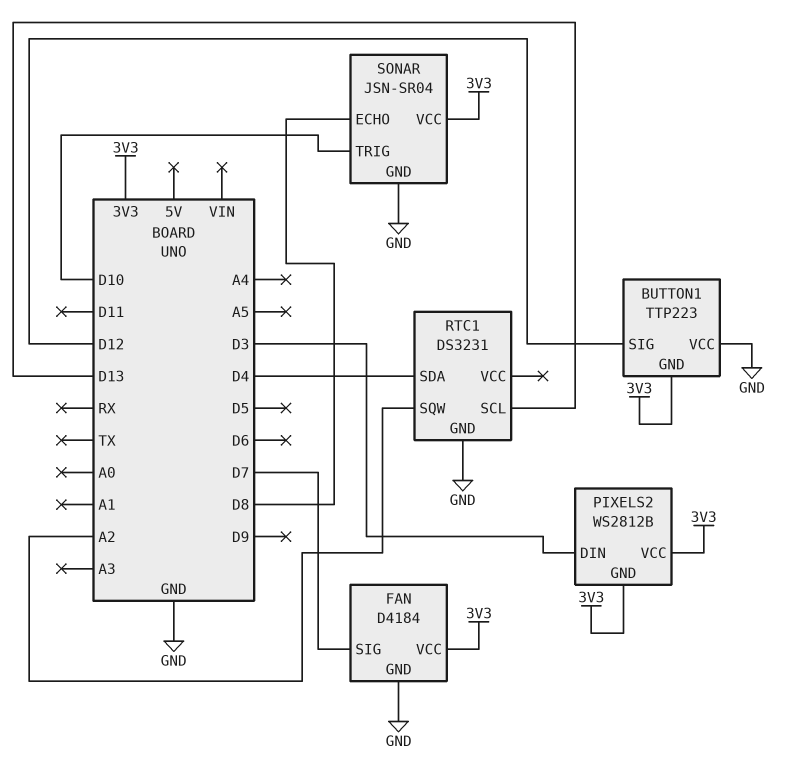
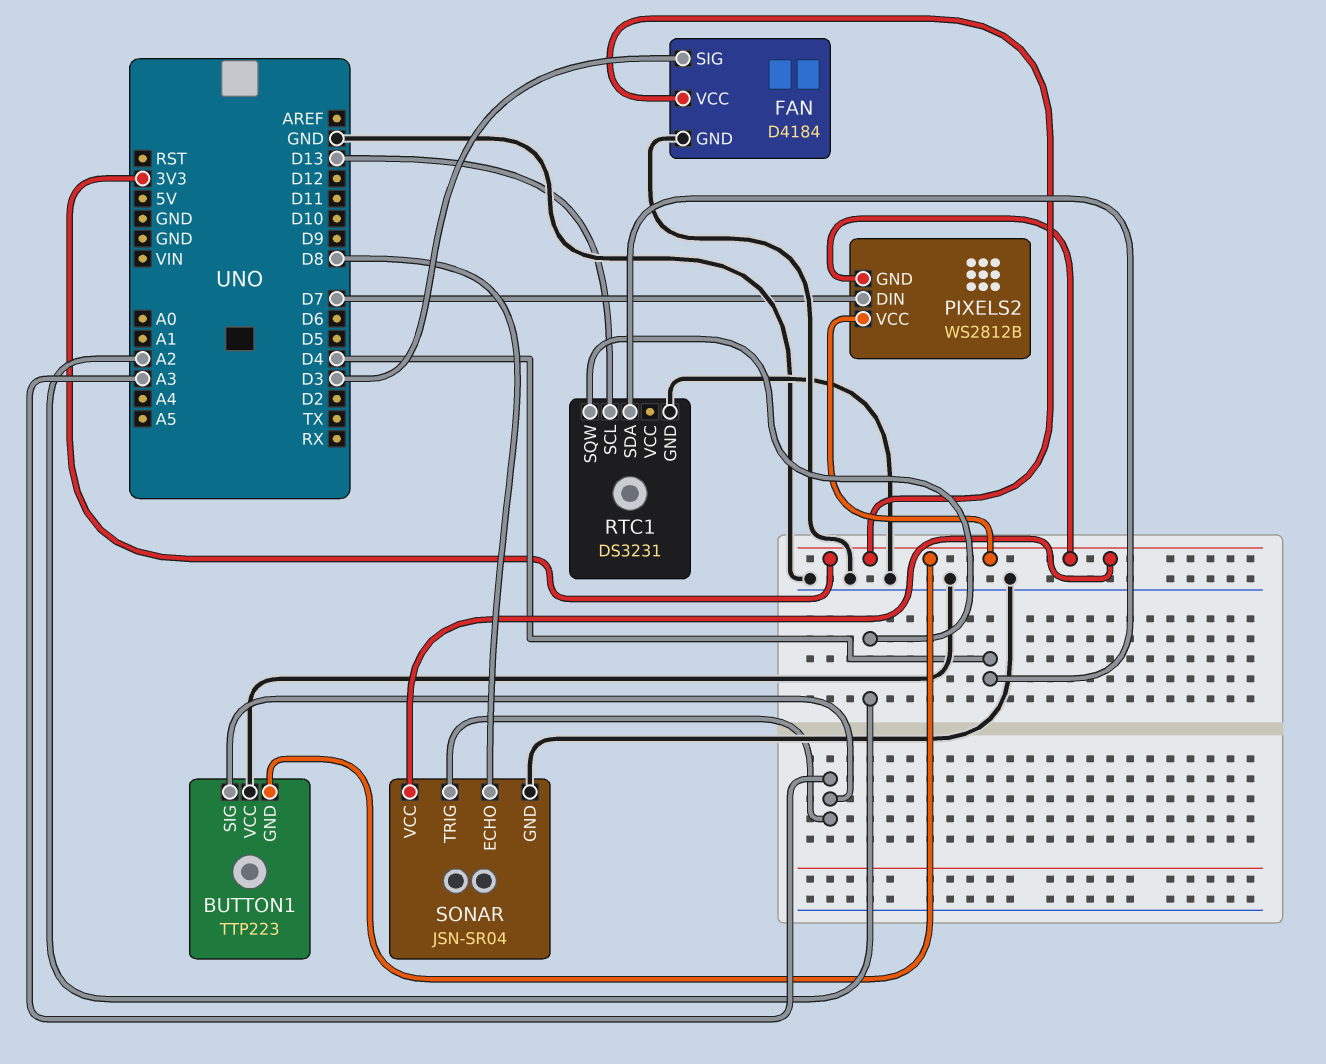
BUTTON1 pin SIG: D12 -> A3
FAN pin SIG: D7 -> D3
PIXELS2 pin DIN: D3 -> D7
SONAR pin TRIG: D10 -> A3

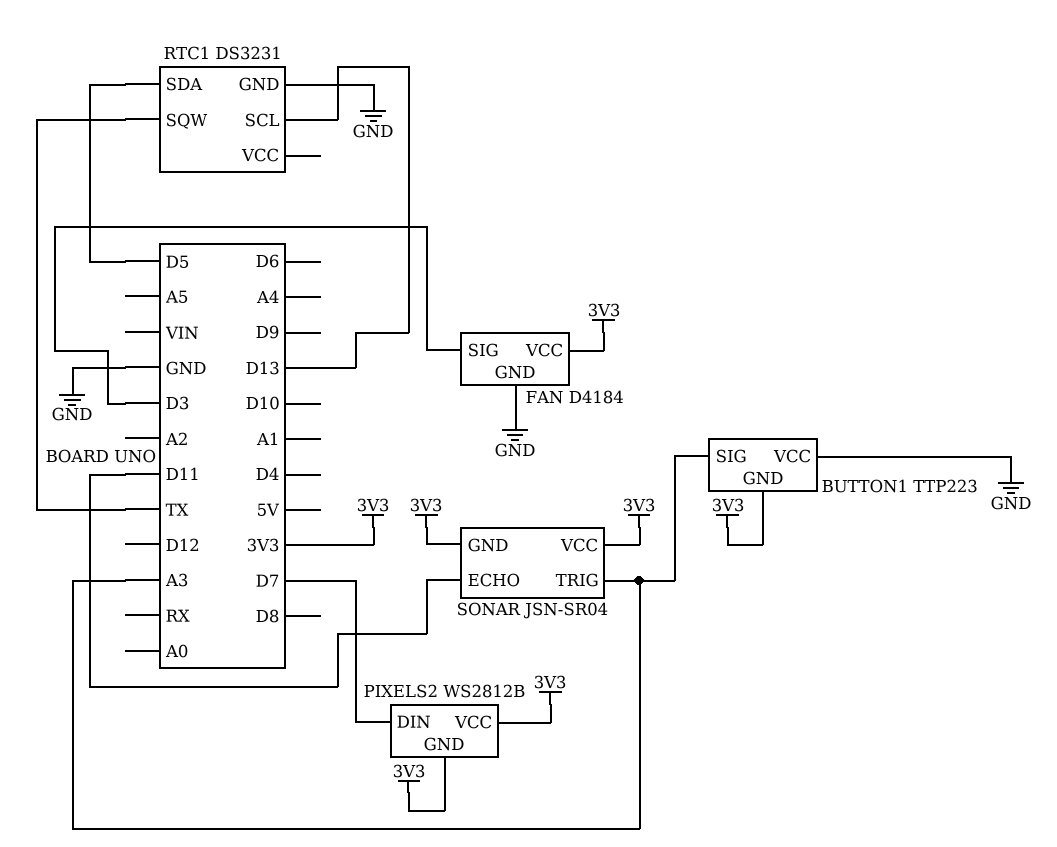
RTC1 pin SDA: D4 -> D5
RTC1 pin SQW: A2 -> TX
SONAR pin ECHO: D8 -> D11
SONAR pin GND: GND -> 3V3

